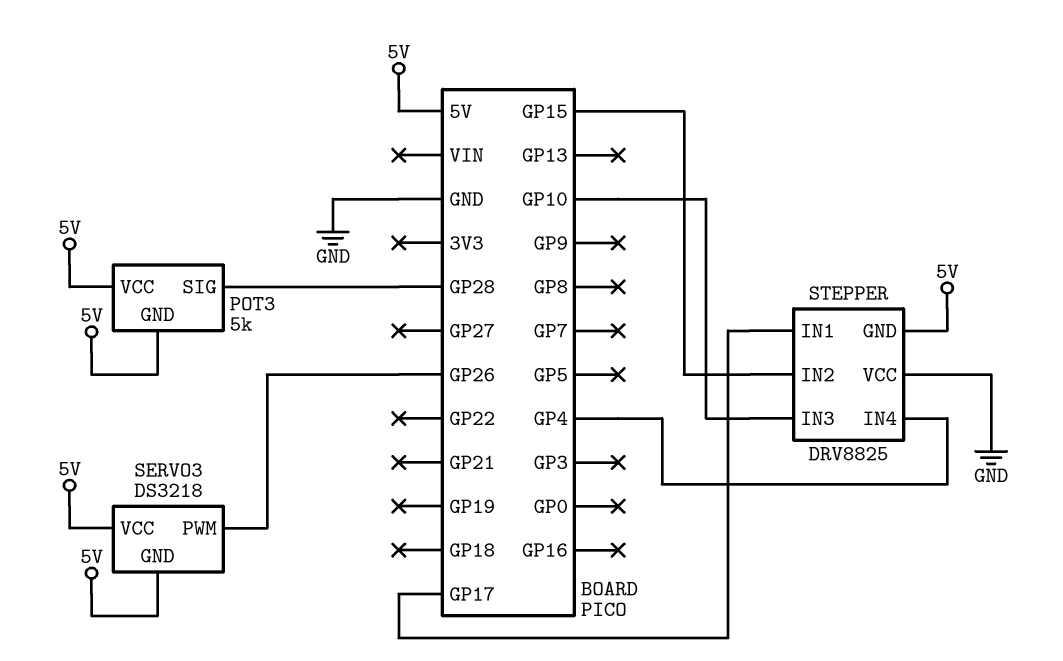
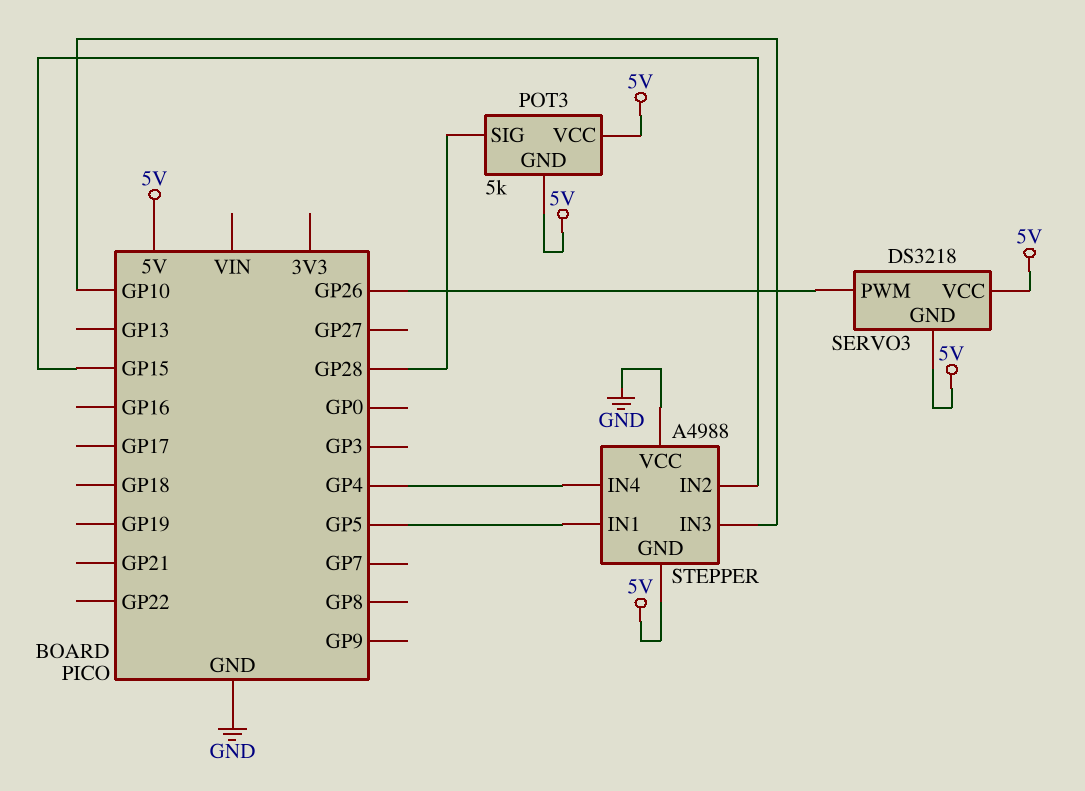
STEPPER: DRV8825 -> A4988
STEPPER pin IN1: GP17 -> GP5

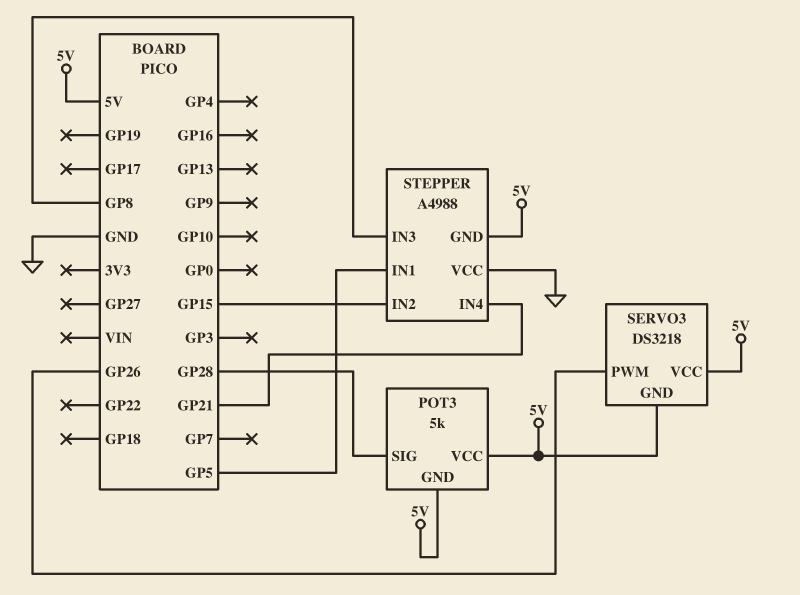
STEPPER pin IN3: GP10 -> GP8
STEPPER pin IN4: GP4 -> GP21

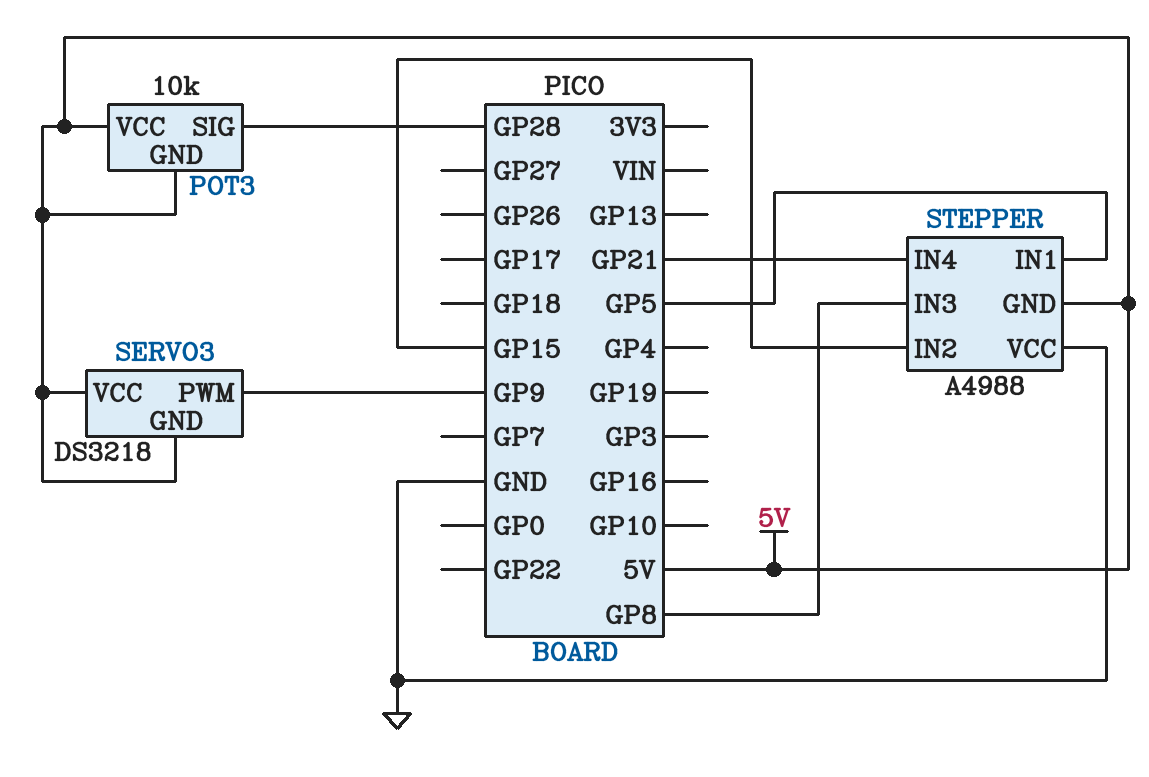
POT3: 5k -> 10k
SERVO3 pin PWM: GP26 -> GP9

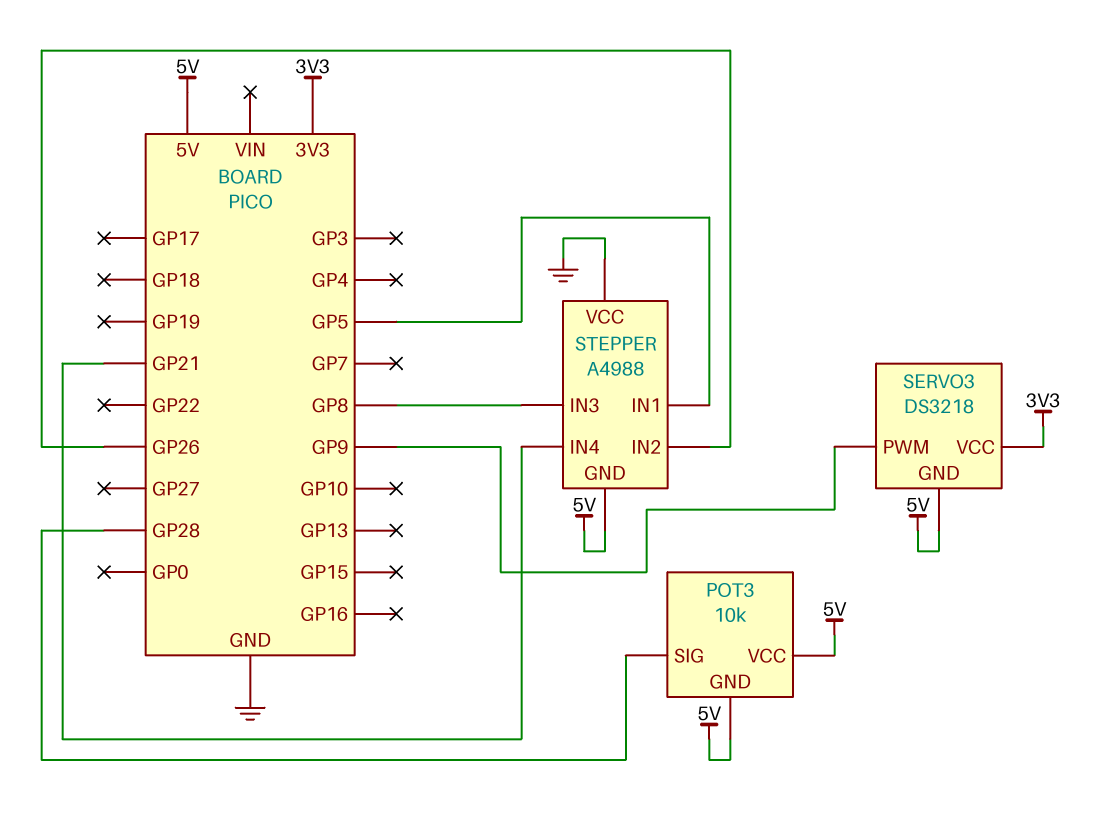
SERVO3 pin VCC: 5V -> 3V3
STEPPER pin IN2: GP15 -> GP26

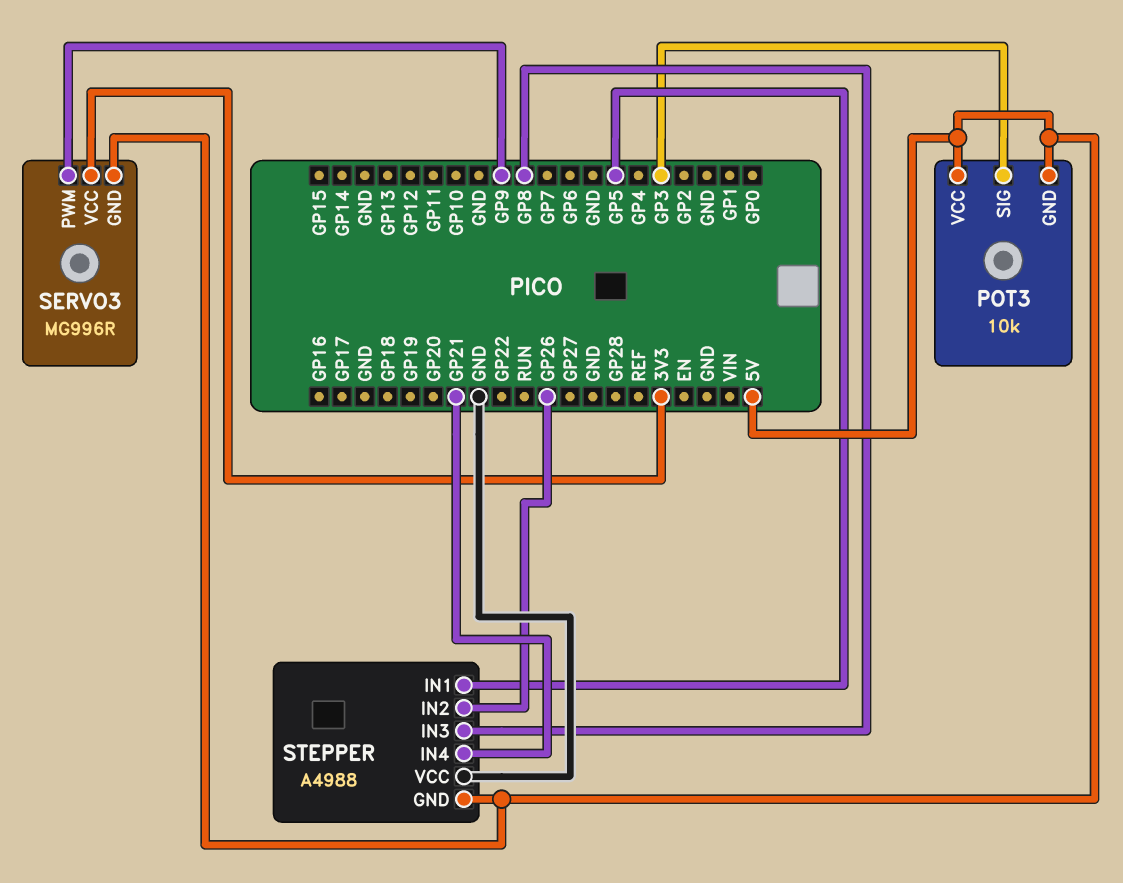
POT3 pin SIG: GP28 -> GP3
SERVO3: DS3218 -> MG996R

